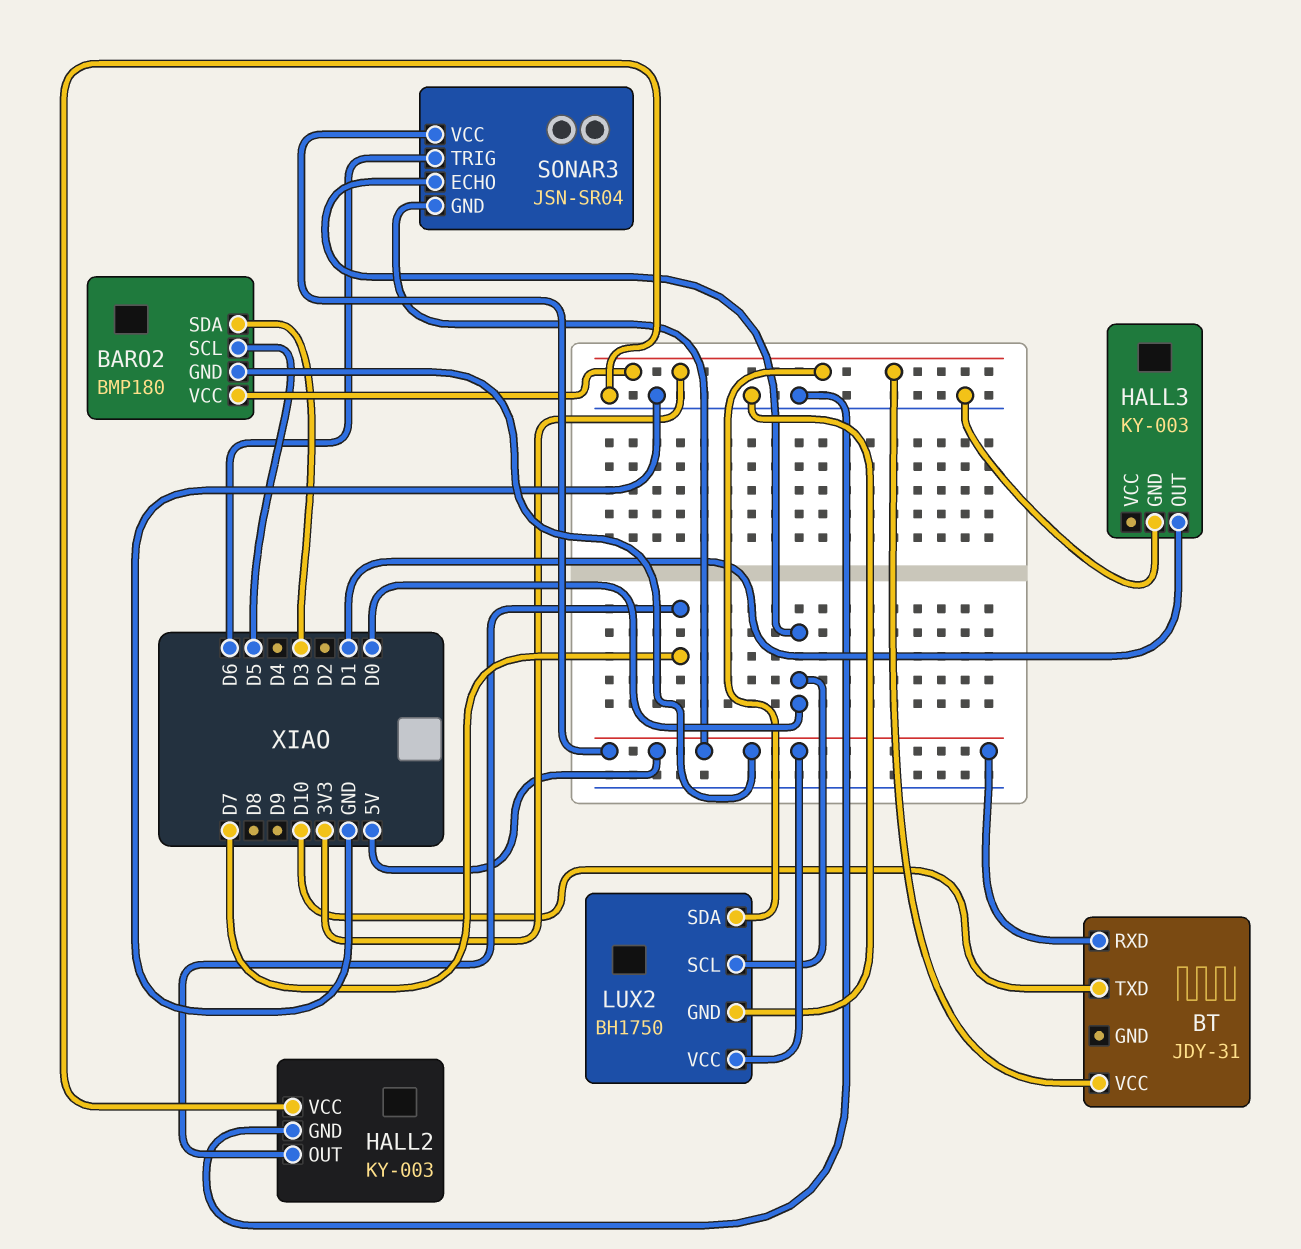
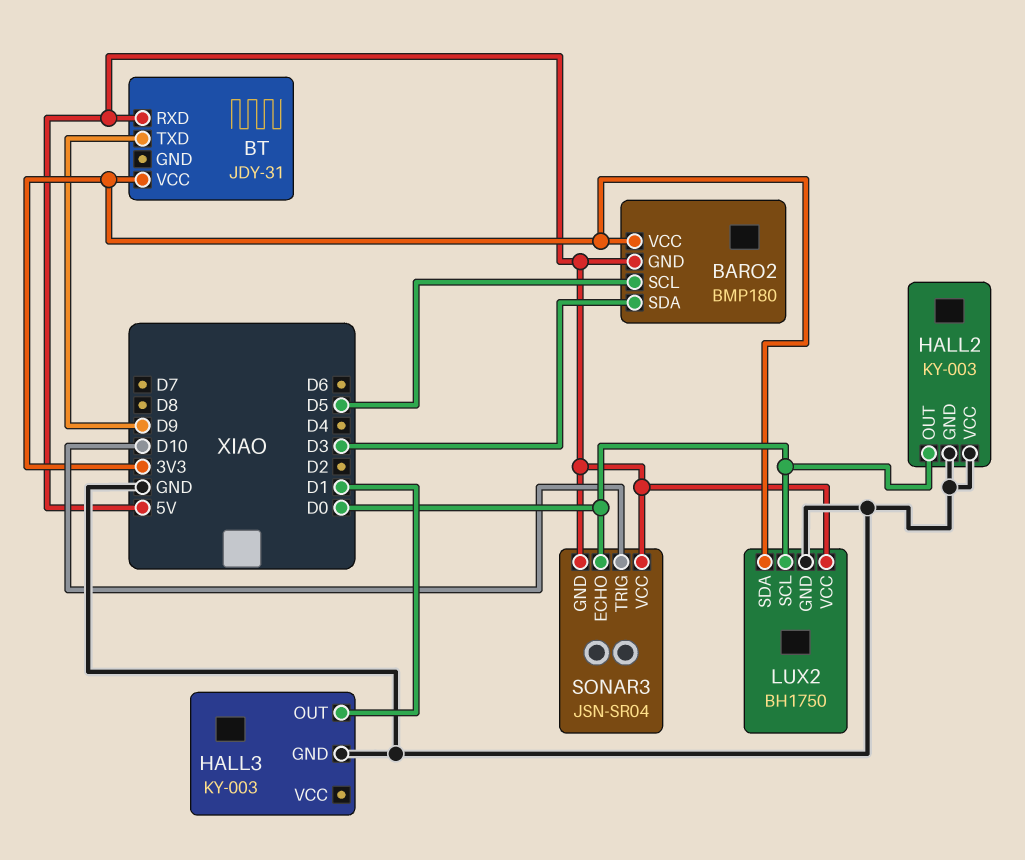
BT pin TXD: D10 -> D9
HALL2 pin OUT: D7 -> D0
SONAR3 pin TRIG: D6 -> D10

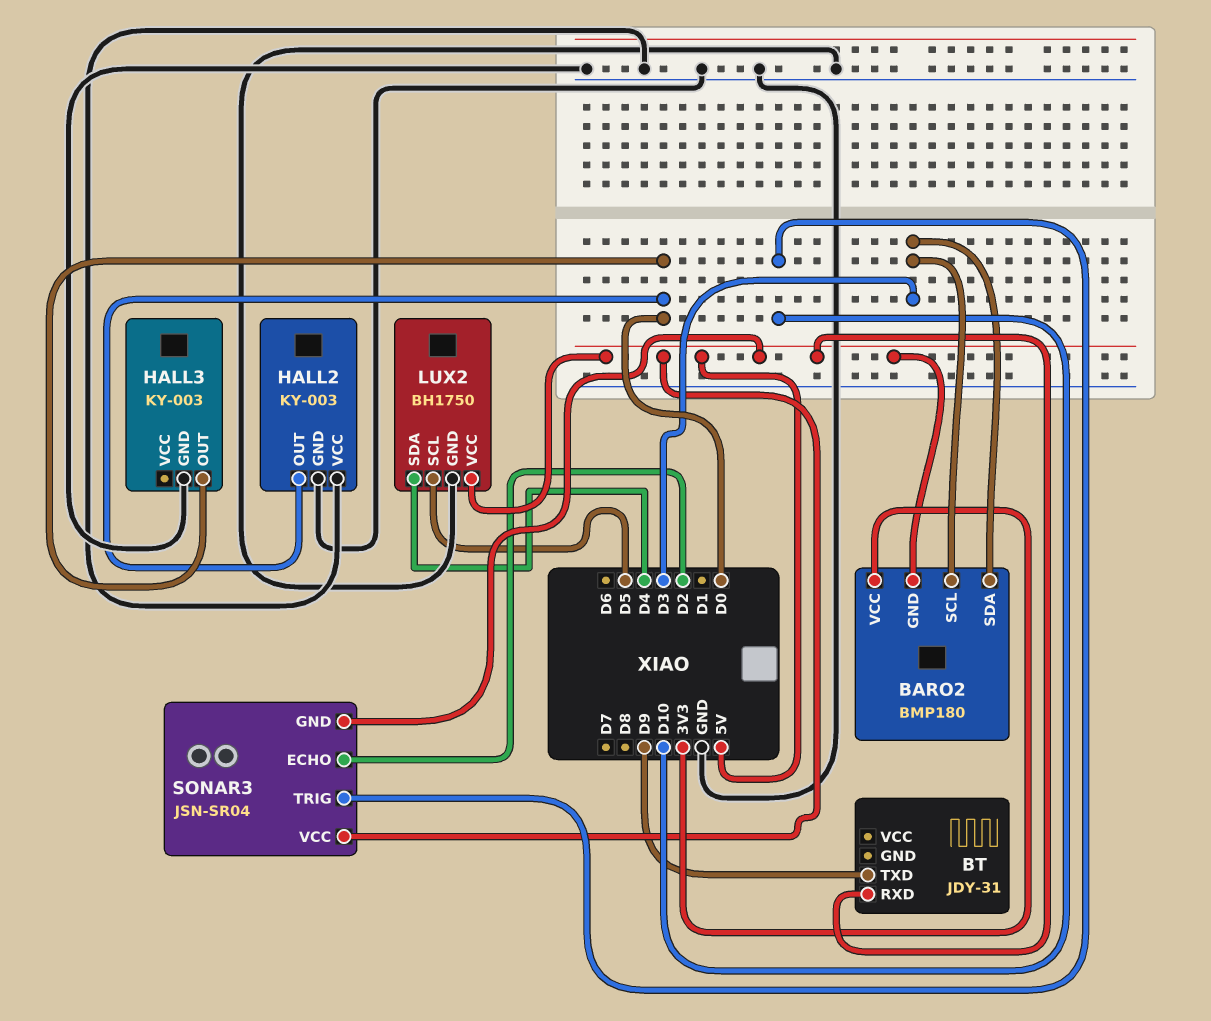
BARO2 pin SCL: D5 -> D3
BT pin VCC: 3V3 -> none
HALL3 pin OUT: D1 -> D0
LUX2 pin SCL: D0 -> D5
LUX2 pin SDA: 3V3 -> D4
SONAR3 pin ECHO: D0 -> D2

